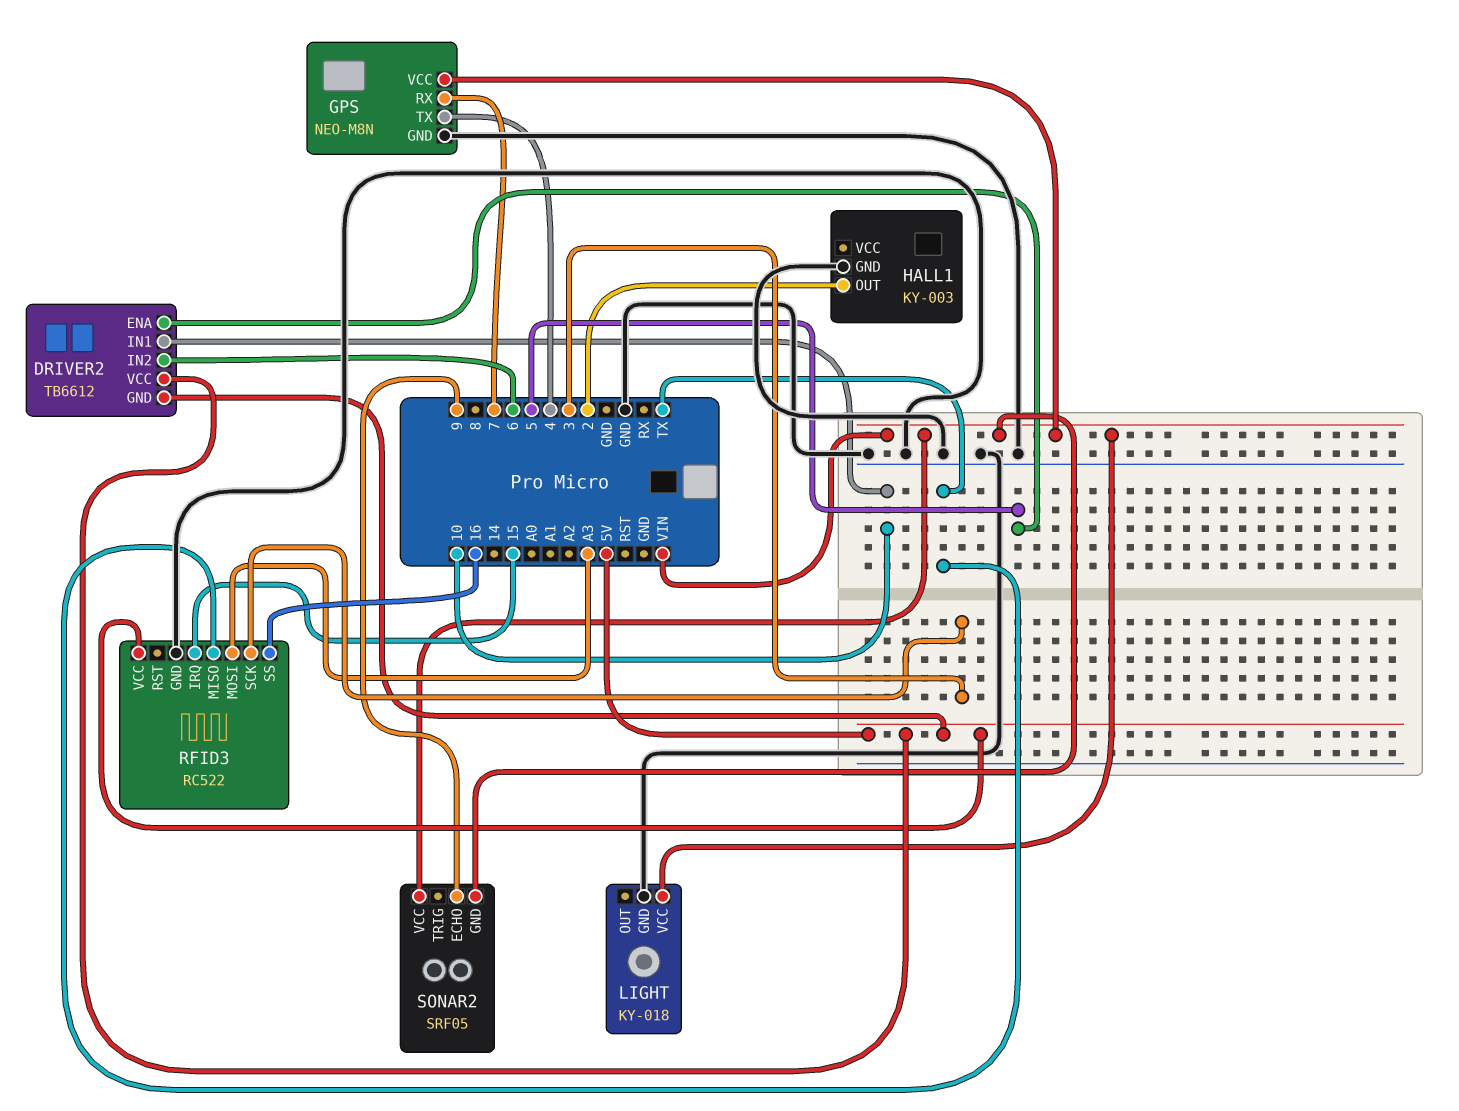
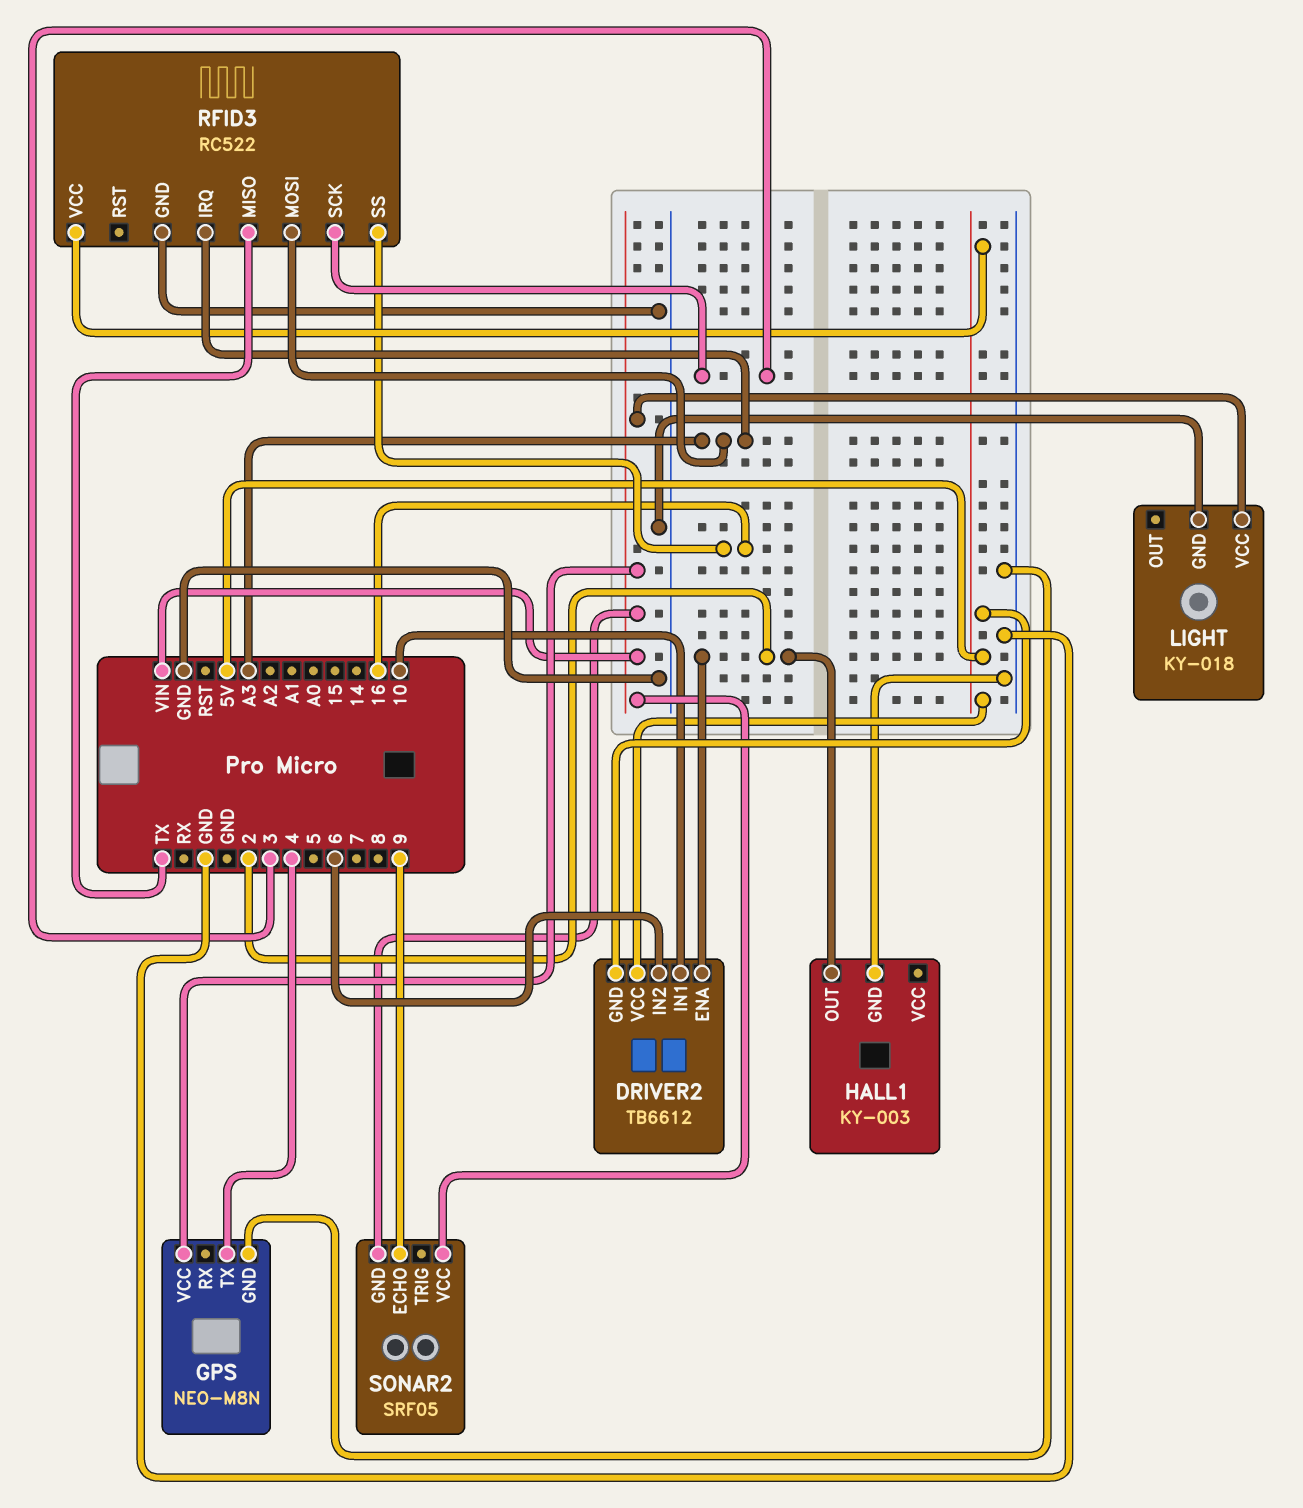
DRIVER2 pin ENA: 5 -> 2
GPS pin RX: 7 -> none
RFID3 pin IRQ: 15 -> A3

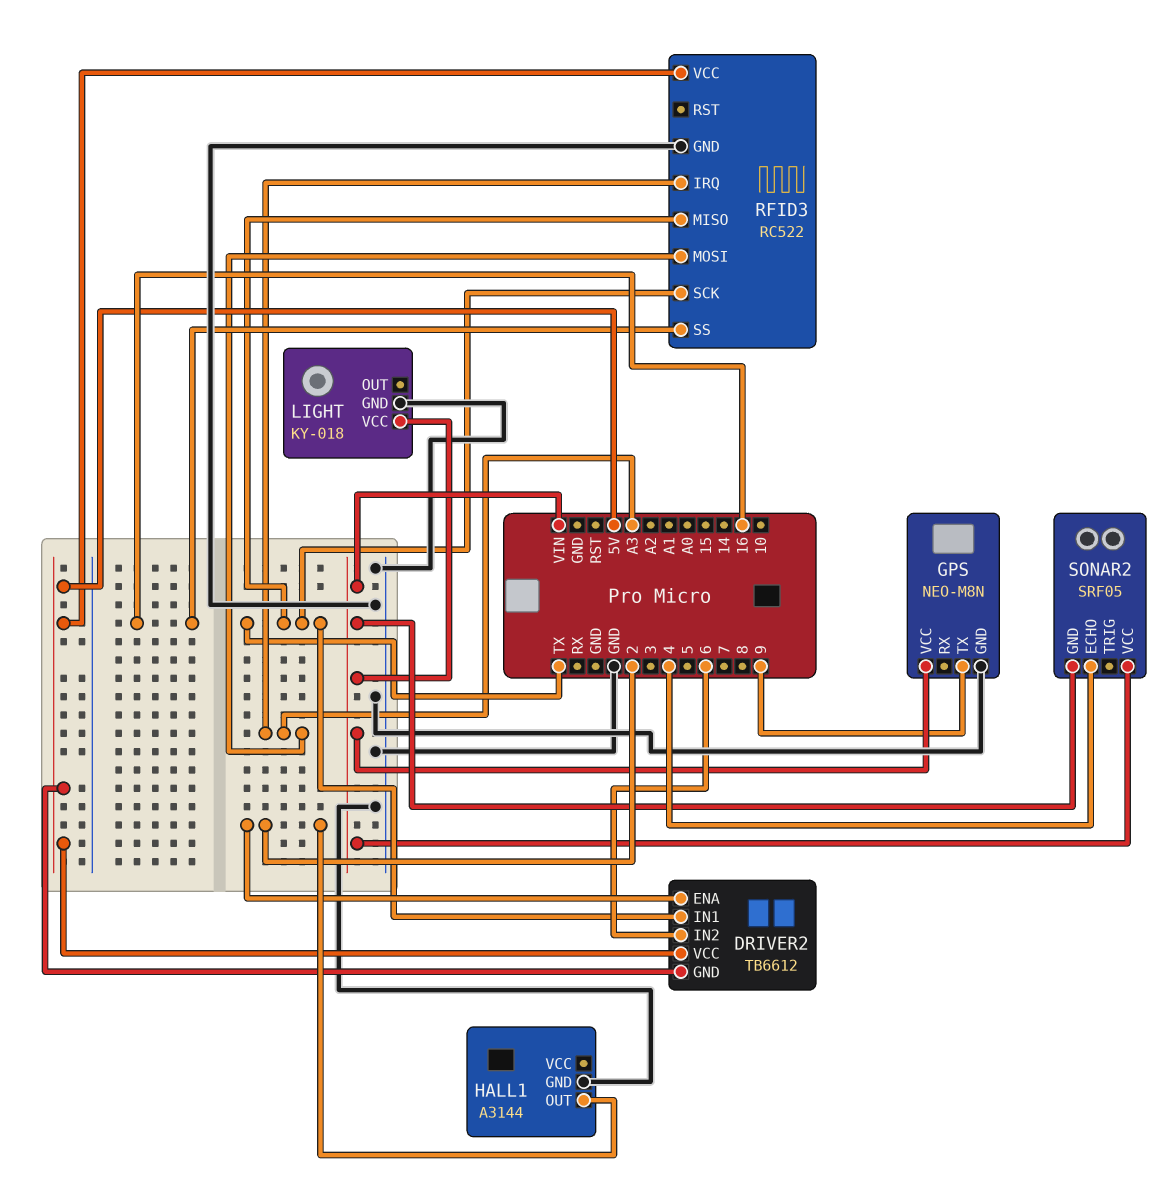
DRIVER2 pin IN1: 10 -> TX
GPS pin TX: 4 -> 9
HALL1: KY-003 -> A3144
RFID3 pin SCK: 3 -> TX
SONAR2 pin ECHO: 9 -> 4

